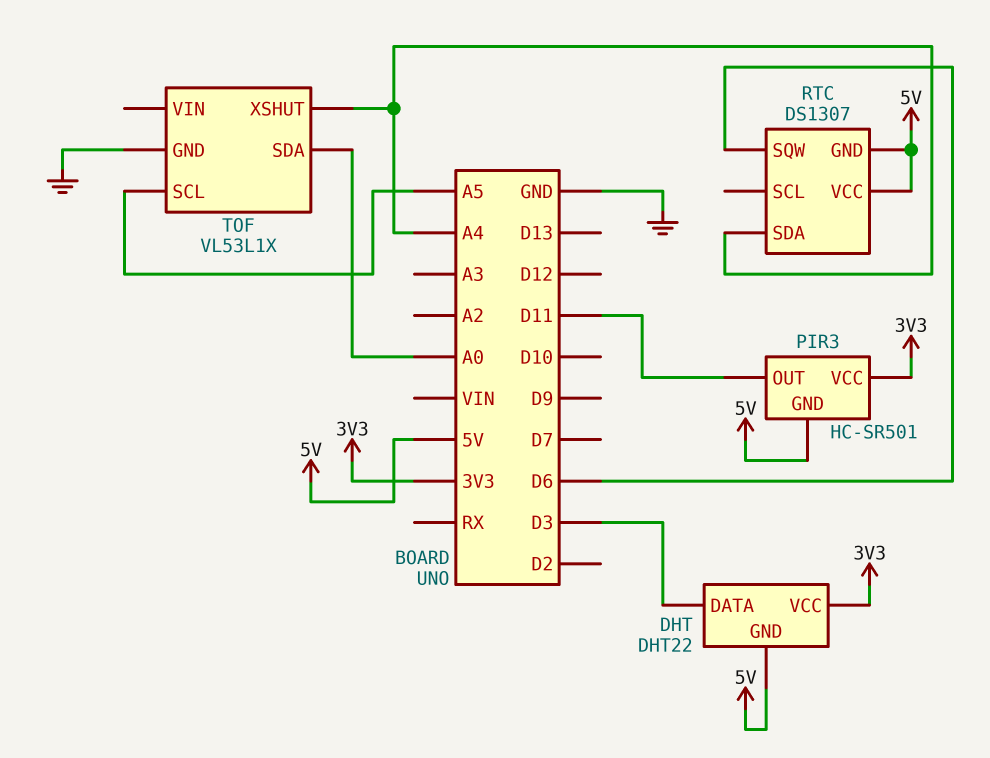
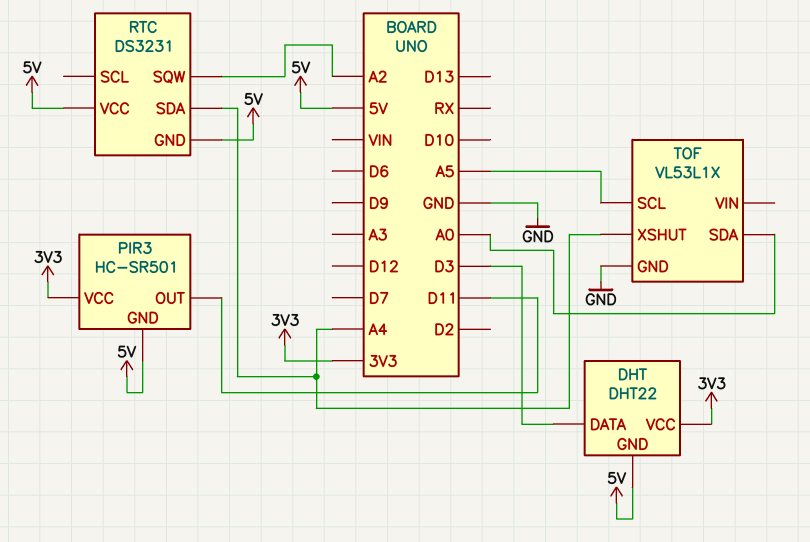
RTC: DS1307 -> DS3231
RTC pin SQW: D6 -> A2

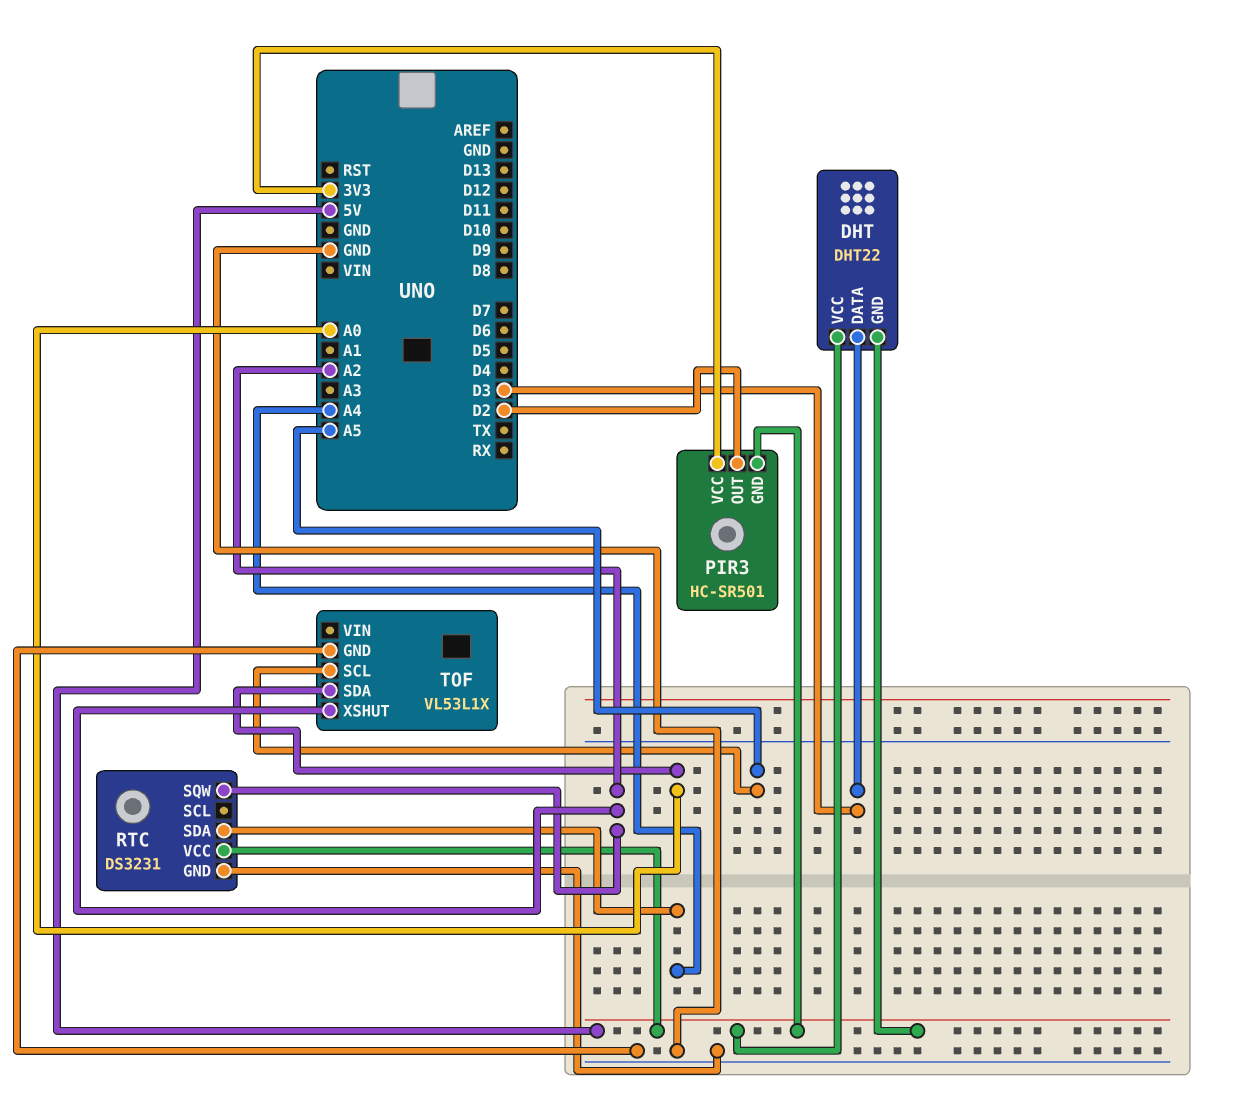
DHT pin VCC: 3V3 -> 5V
PIR3 pin OUT: D11 -> D2
RTC pin GND: 5V -> GND
TOF pin XSHUT: A4 -> A2

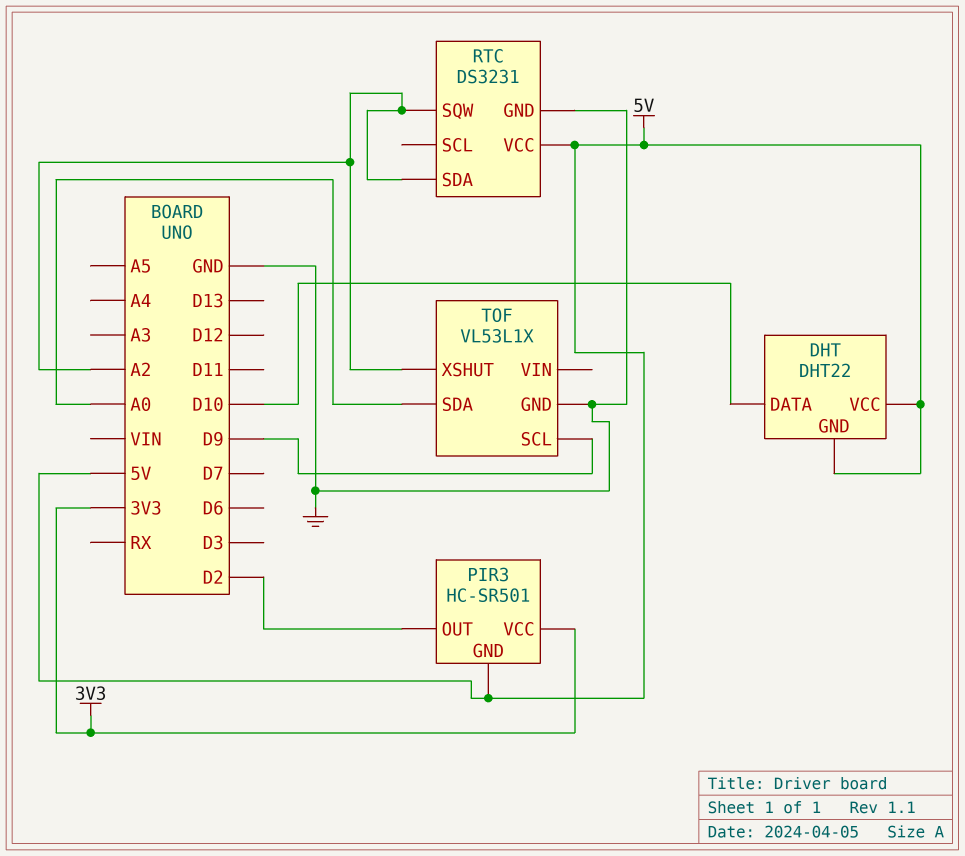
DHT pin DATA: D3 -> D10
RTC pin SDA: A4 -> A2
TOF pin SCL: A5 -> D9

